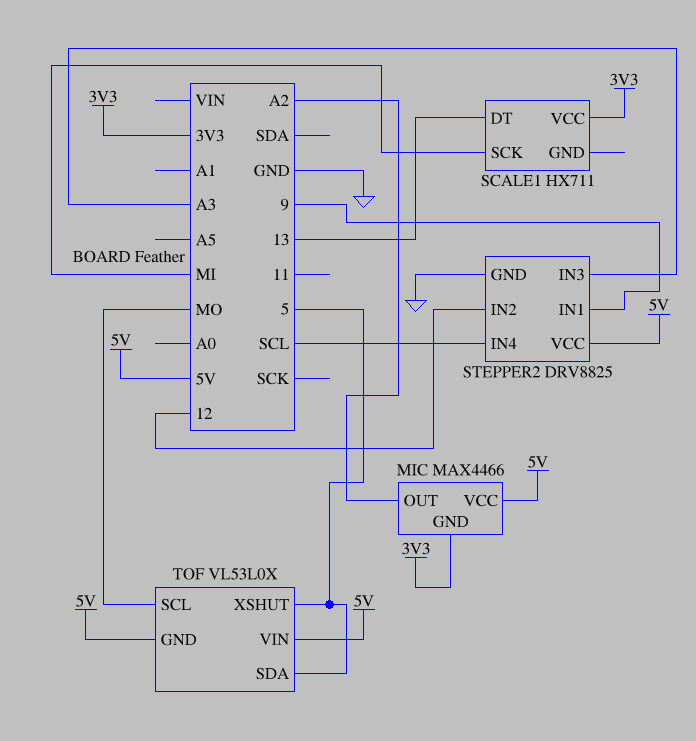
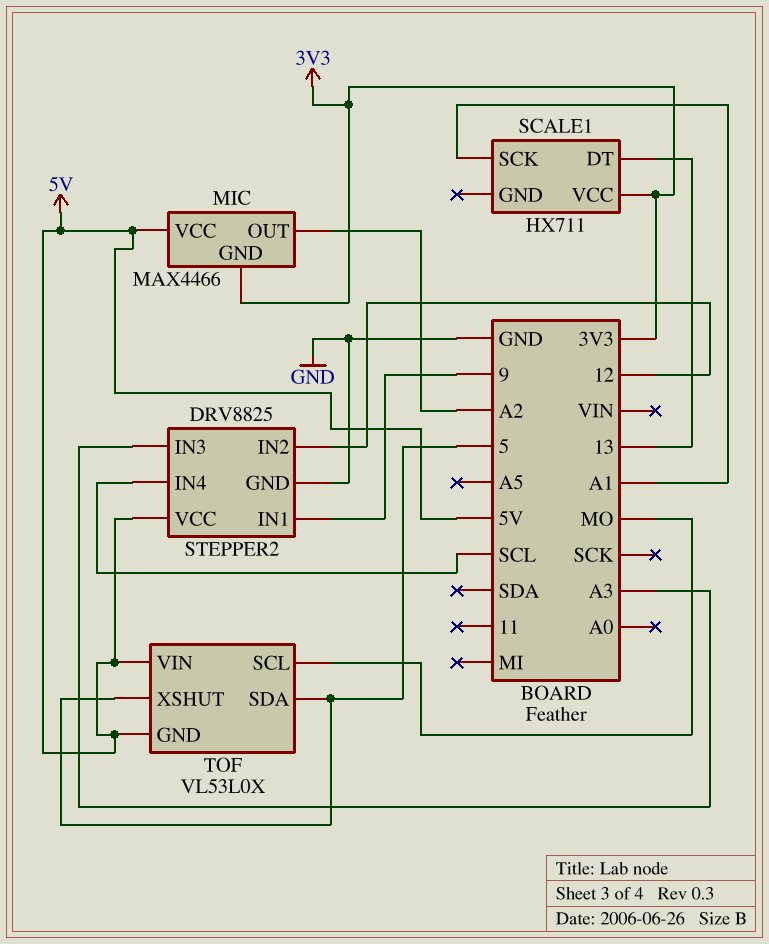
SCALE1 pin SCK: MI -> A1

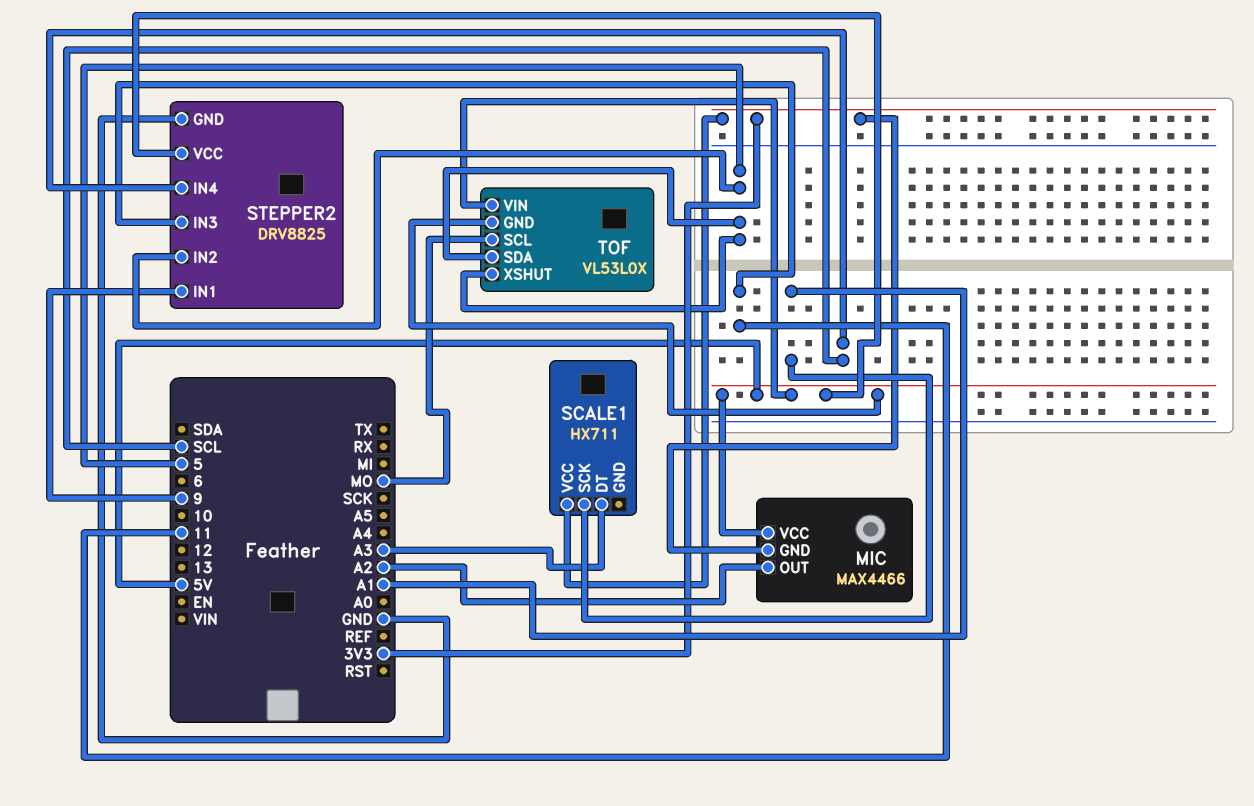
SCALE1 pin DT: 13 -> A3
STEPPER2 pin IN2: 12 -> 5
STEPPER2 pin IN3: A3 -> 11

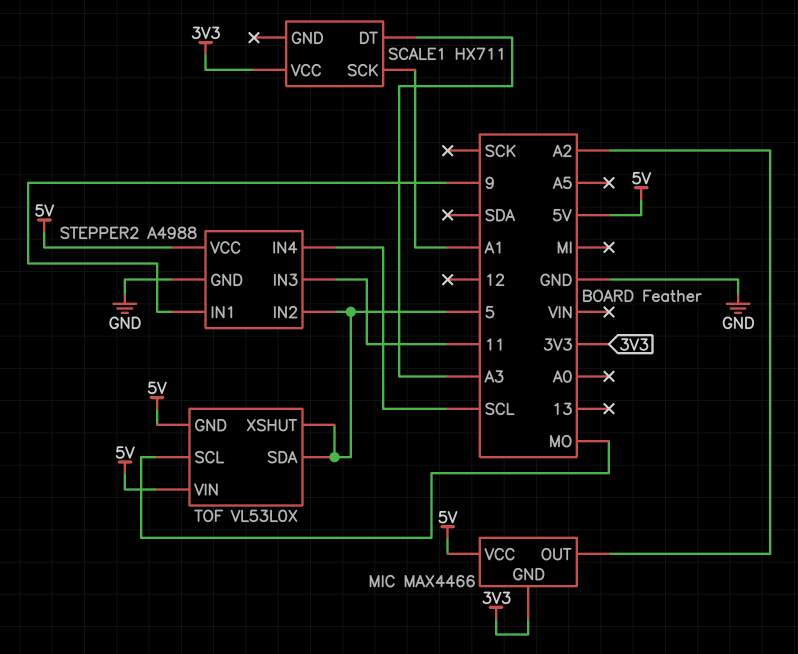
STEPPER2: DRV8825 -> A4988

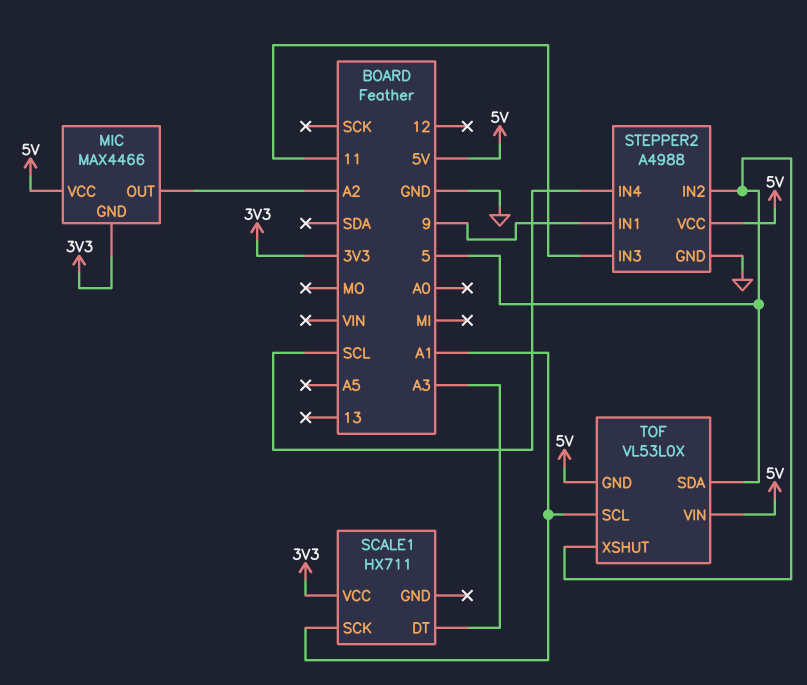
TOF pin SCL: MO -> A1

